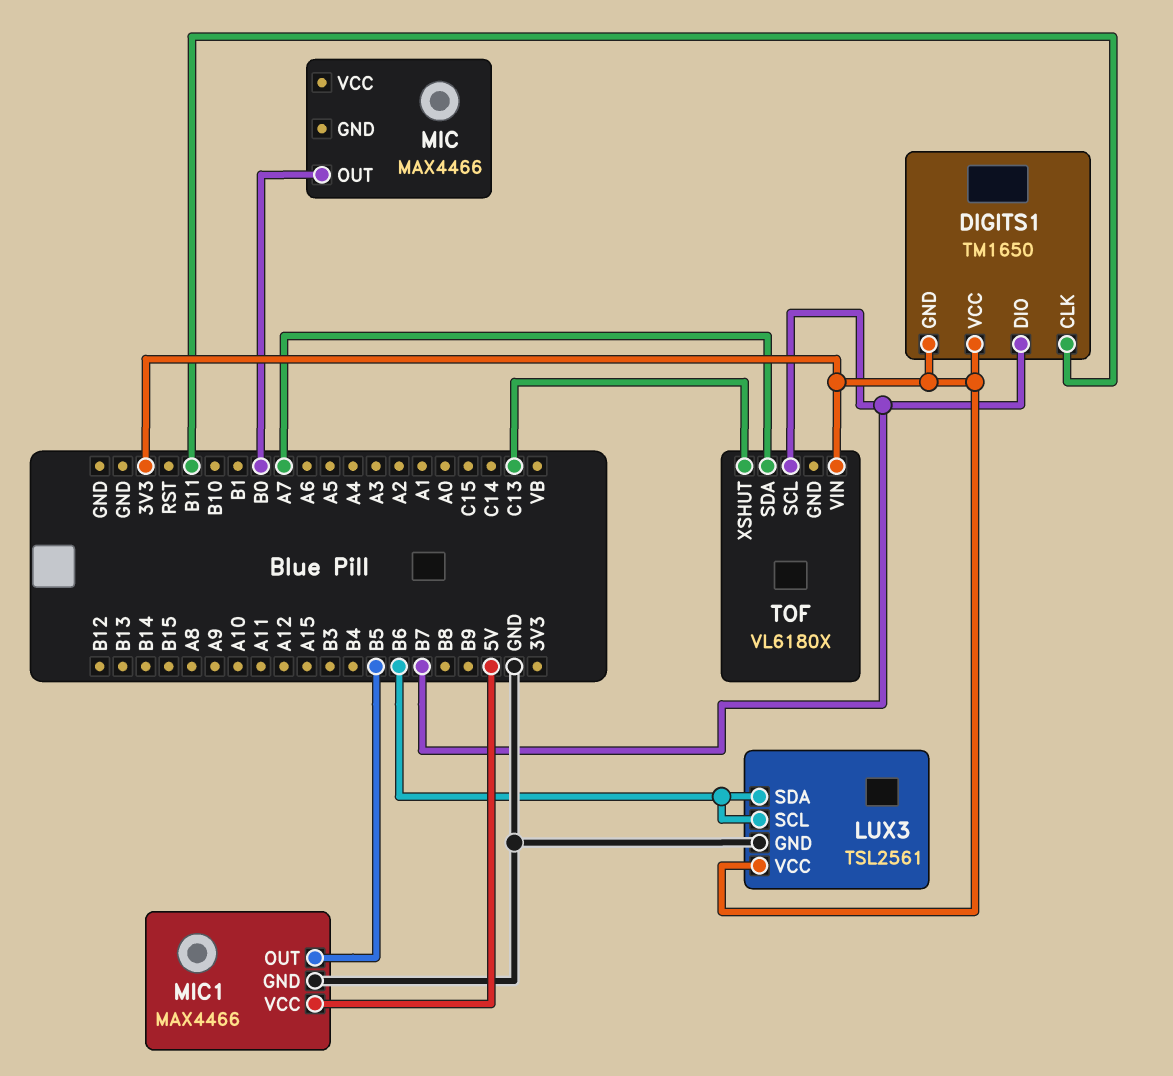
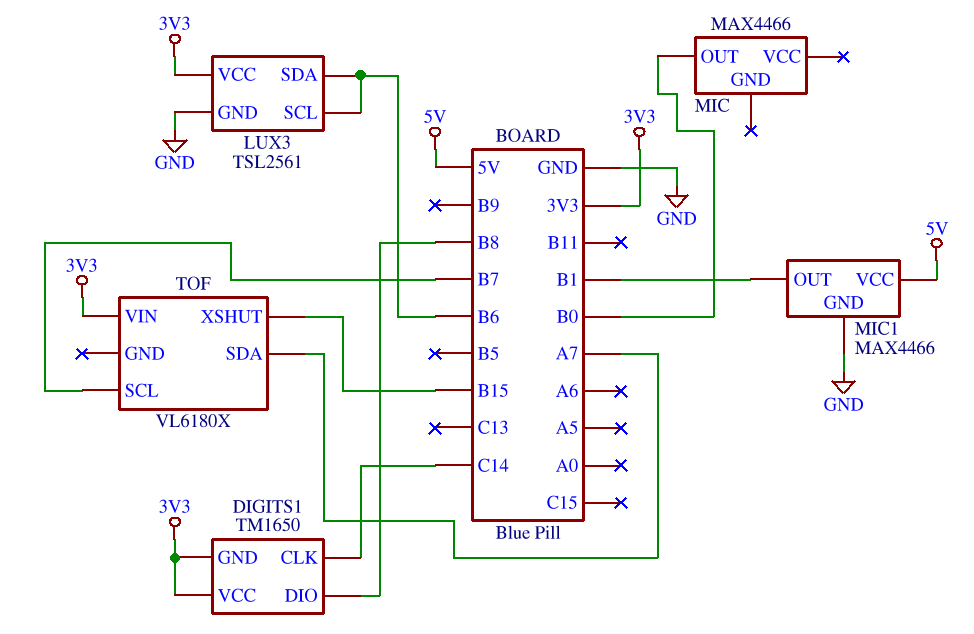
DIGITS1 pin CLK: B11 -> C14
DIGITS1 pin DIO: B7 -> B8
MIC1 pin OUT: B5 -> B1
TOF pin XSHUT: C13 -> B15

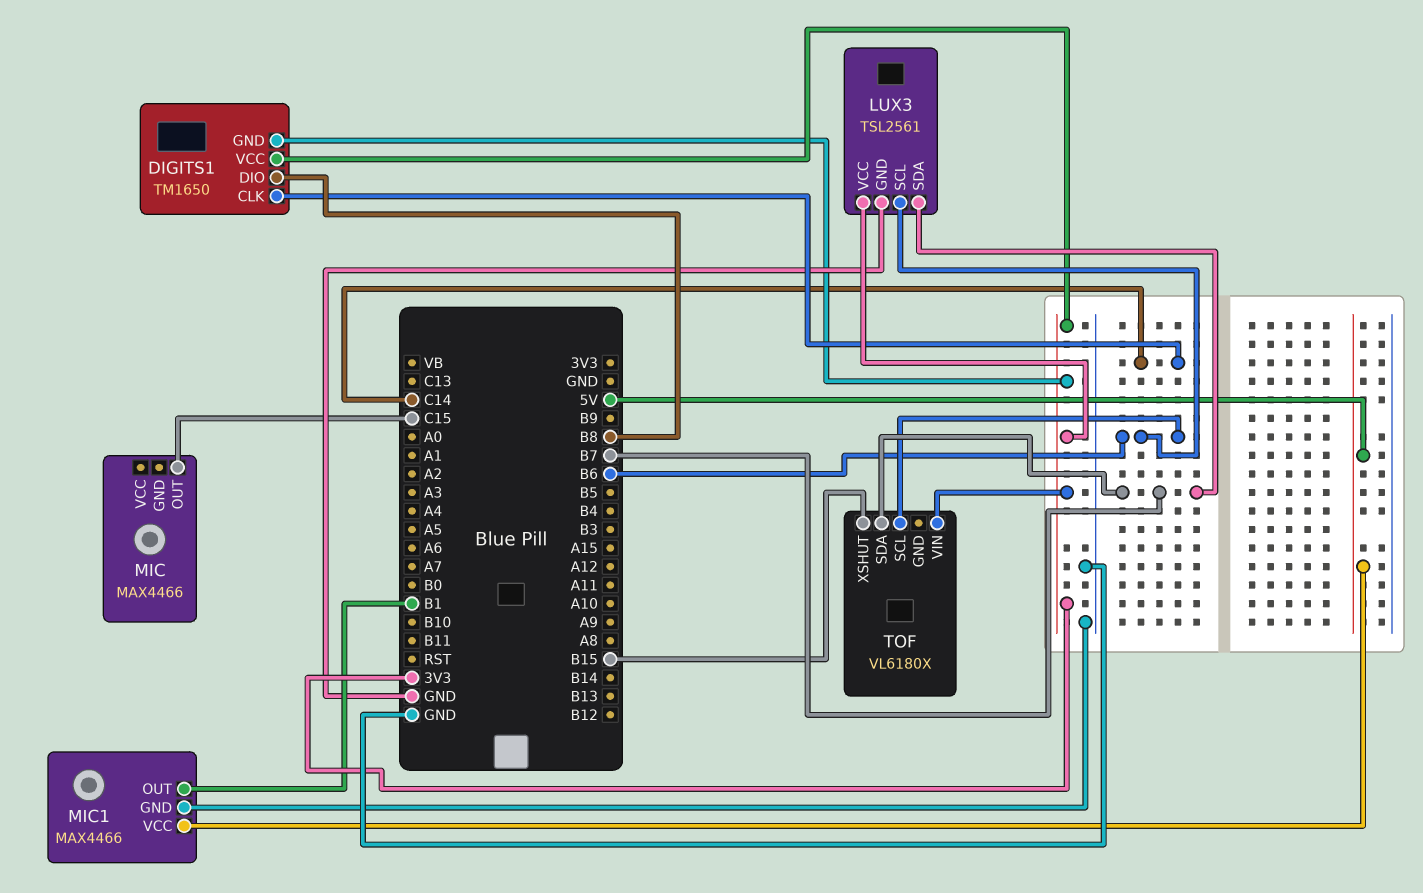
LUX3 pin SDA: B6 -> B7
MIC pin OUT: B0 -> C15
TOF pin SCL: B7 -> B6
TOF pin SDA: A7 -> B7

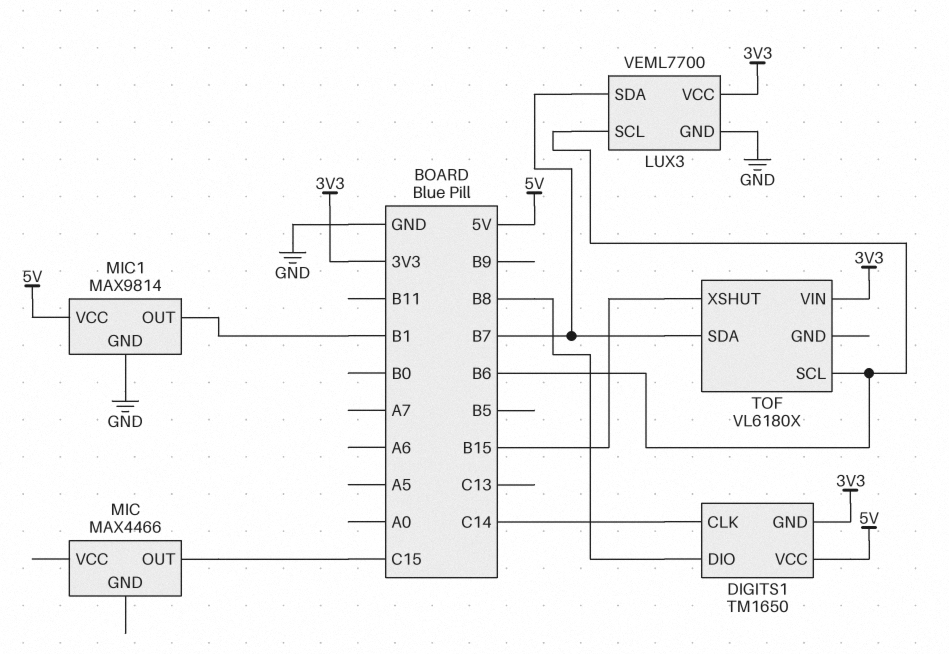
DIGITS1 pin VCC: 3V3 -> 5V
LUX3: TSL2561 -> VEML7700
MIC1: MAX4466 -> MAX9814

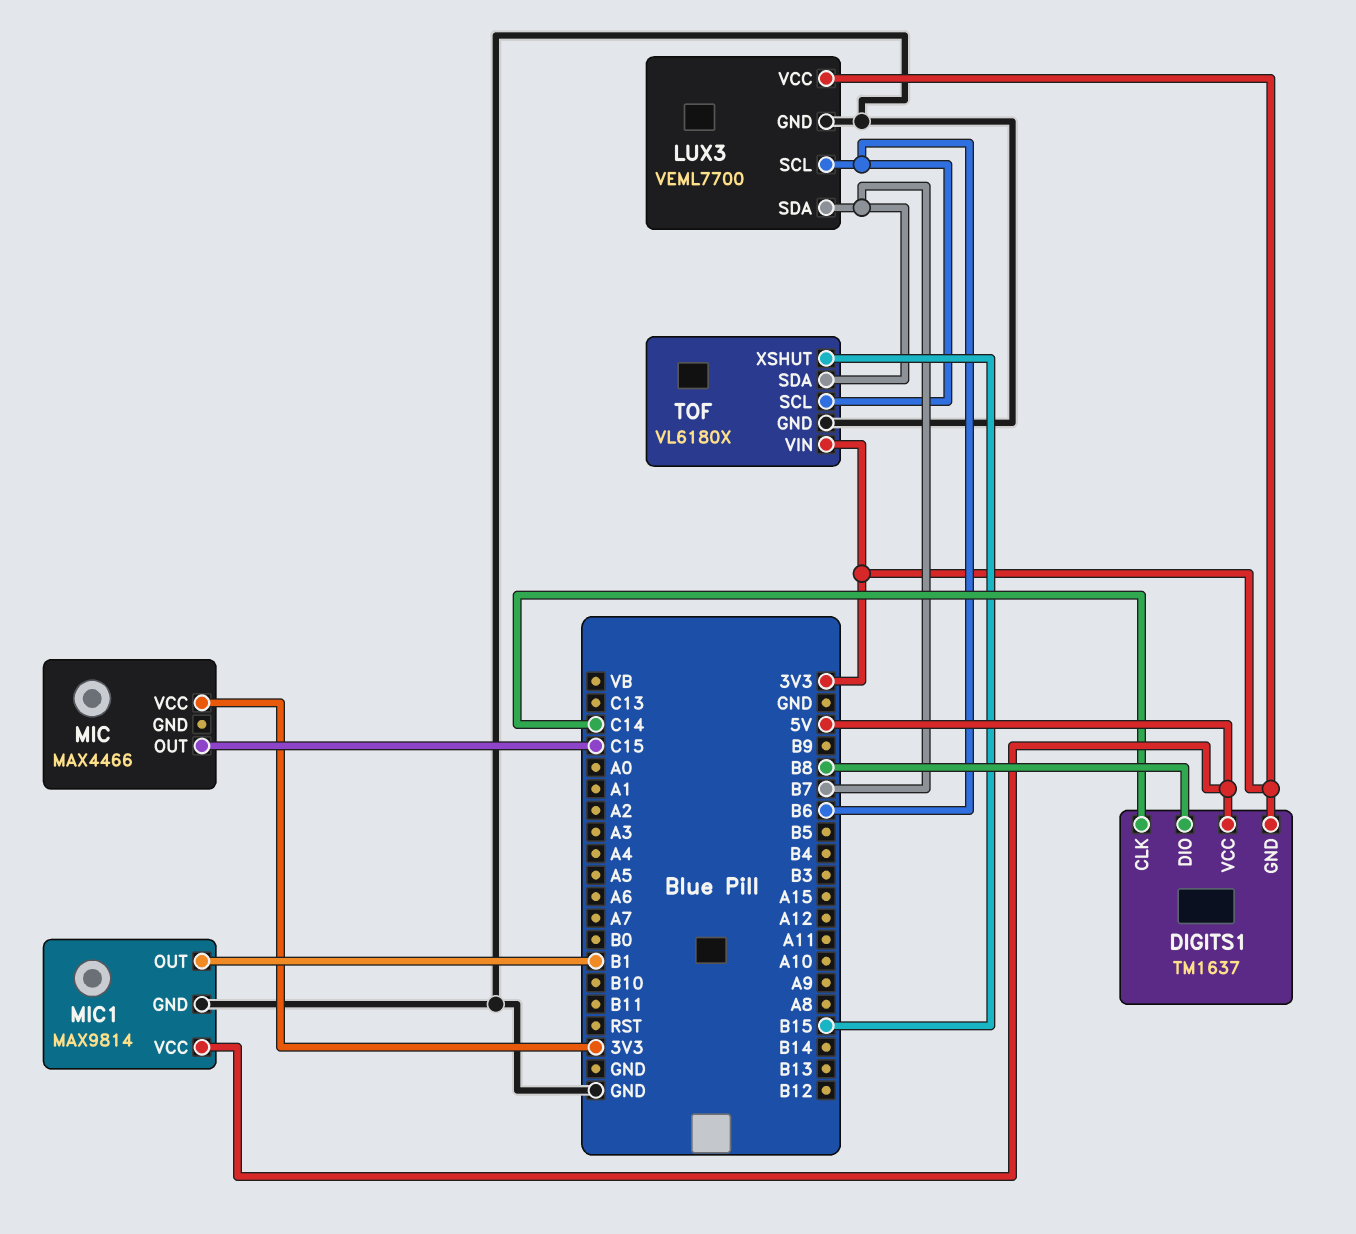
DIGITS1: TM1650 -> TM1637
MIC pin VCC: none -> 3V3
TOF pin GND: none -> GND

